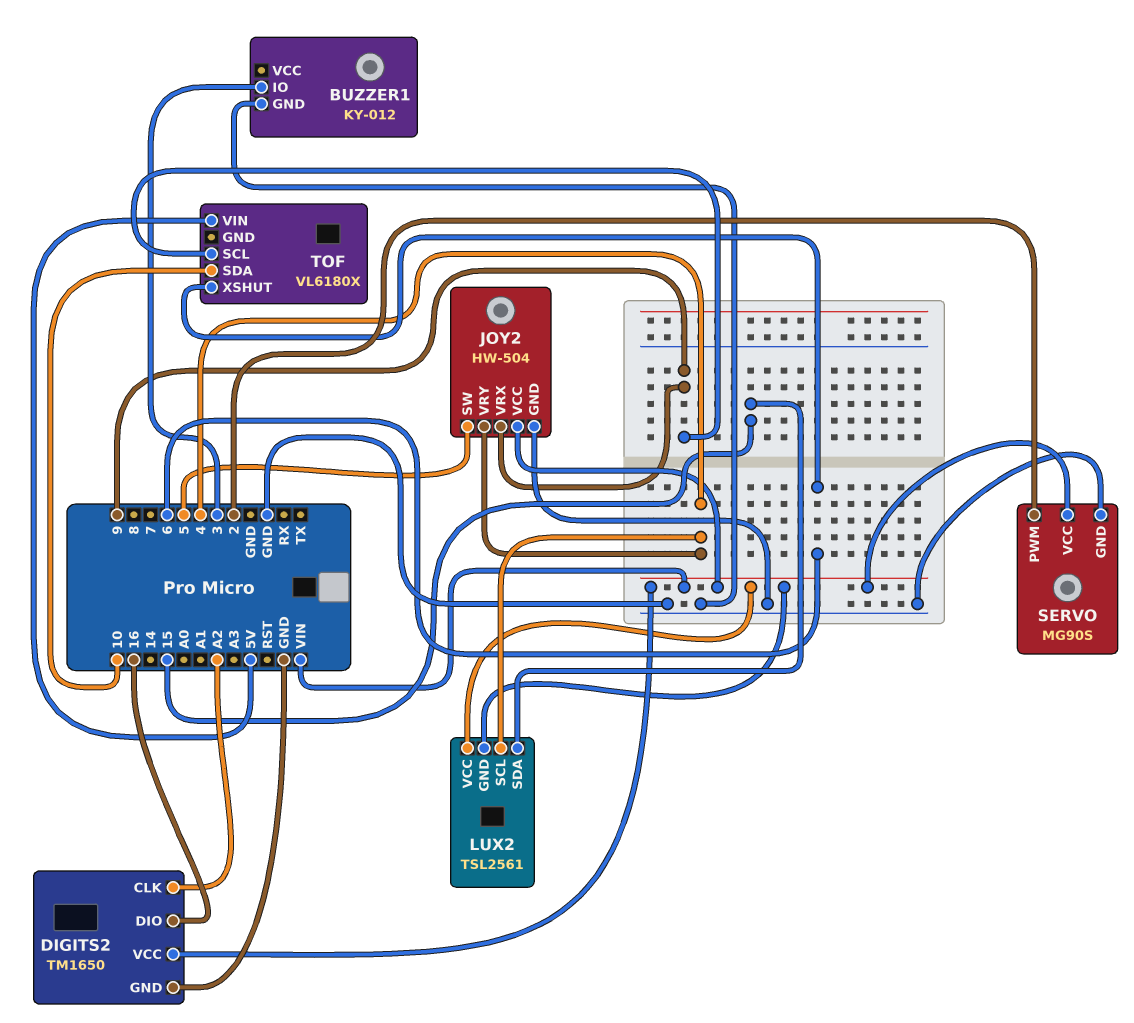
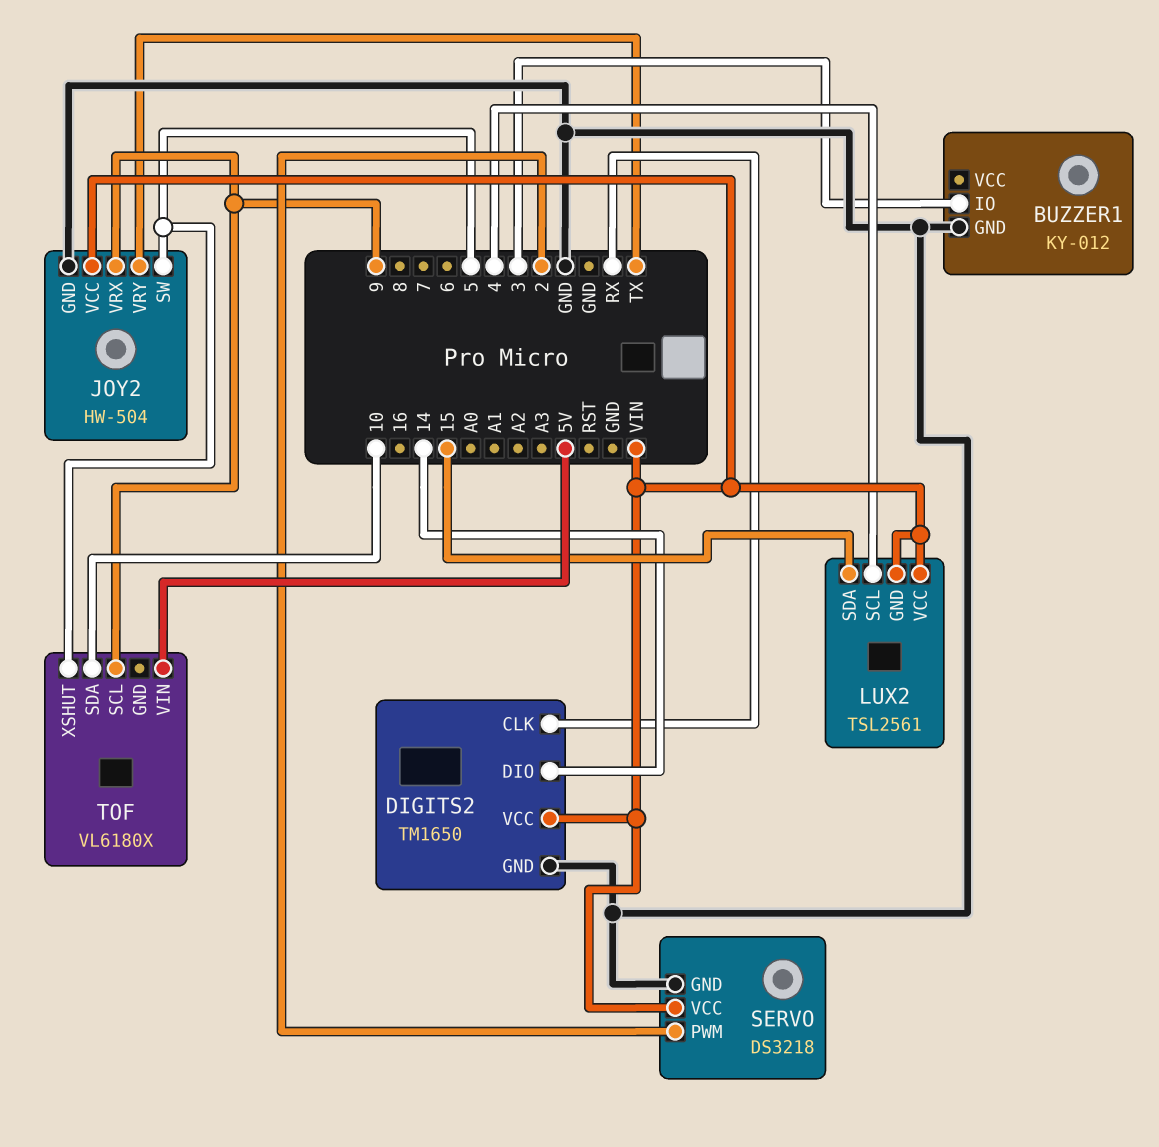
DIGITS2 pin CLK: A2 -> RX
DIGITS2 pin DIO: 16 -> 14
JOY2 pin VRY: 4 -> TX
SERVO: MG90S -> DS3218
TOF pin XSHUT: 6 -> 5

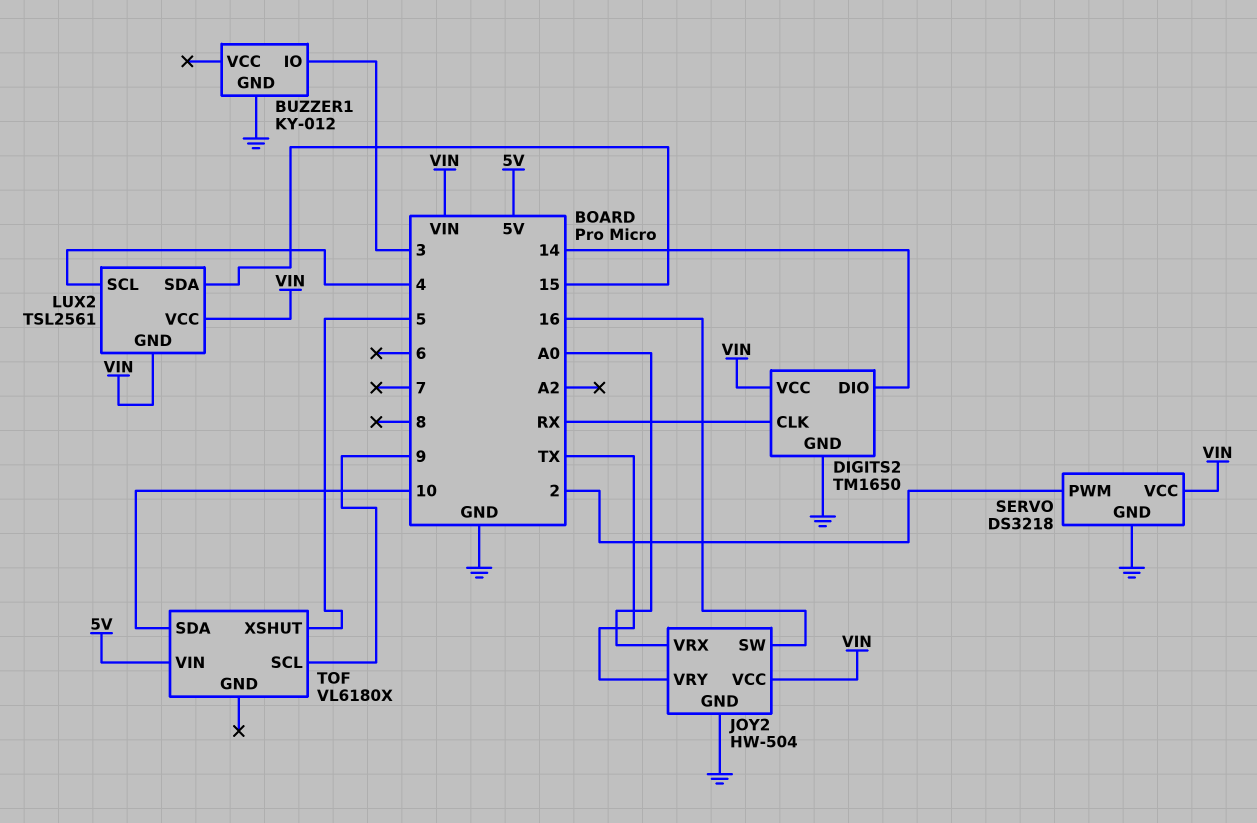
JOY2 pin SW: 5 -> 16
JOY2 pin VRX: 9 -> A0

